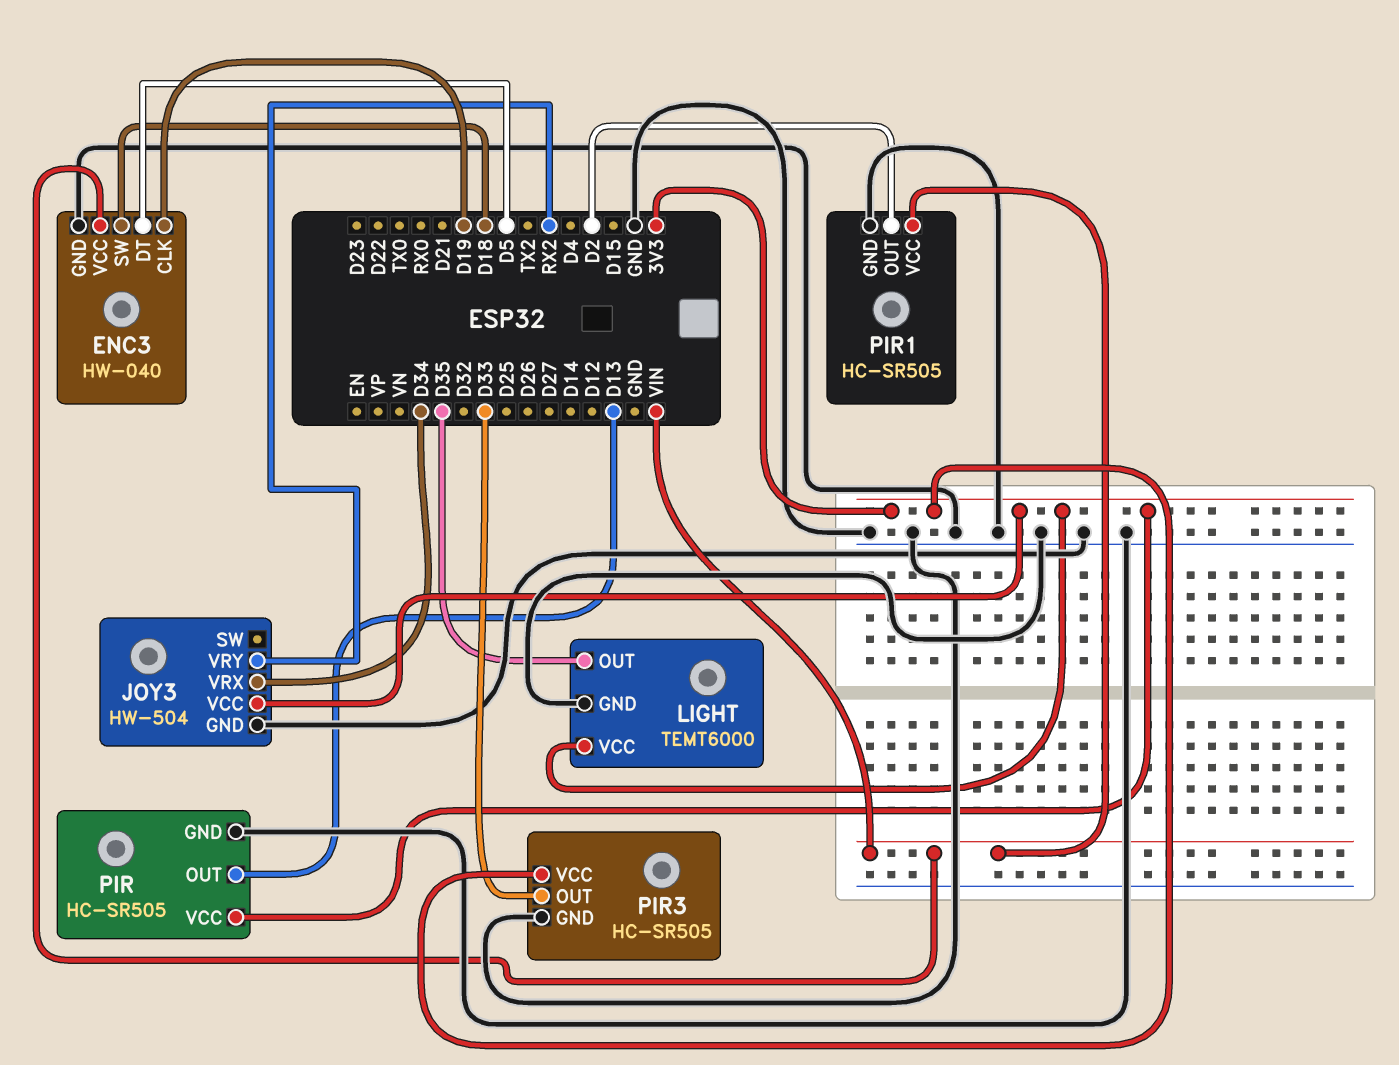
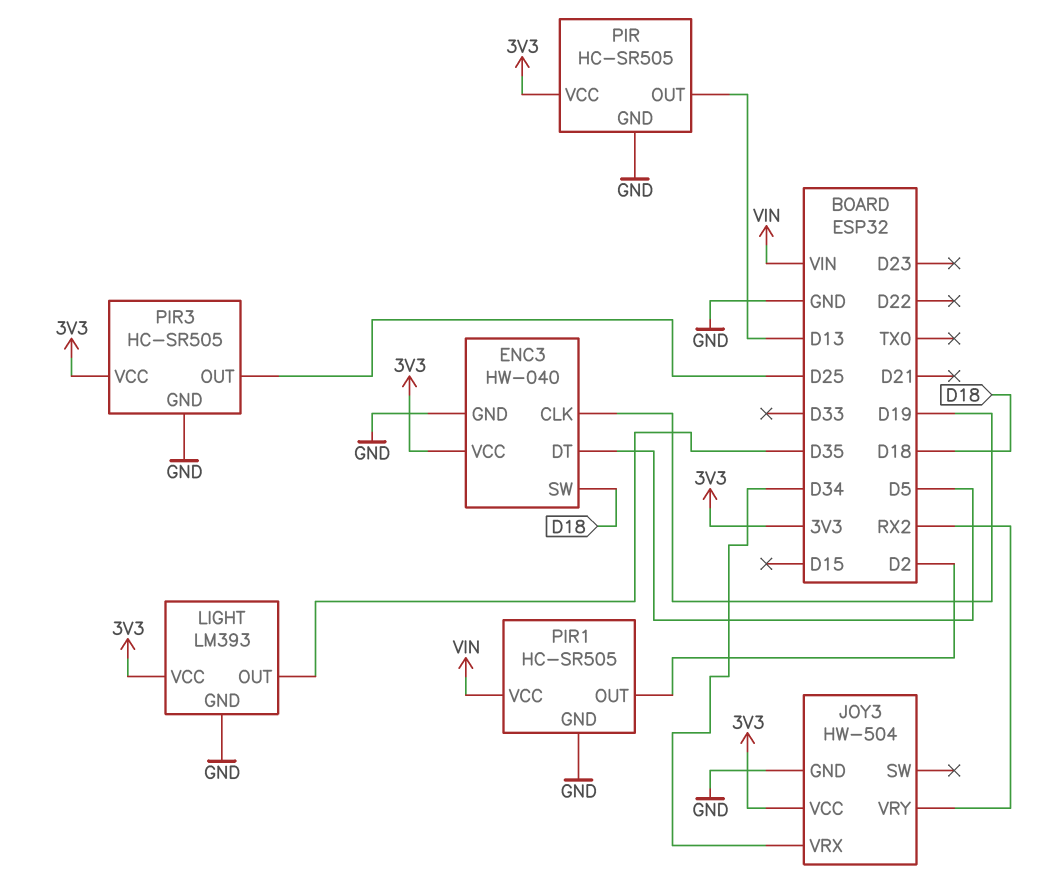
ENC3 pin VCC: VIN -> 3V3
LIGHT: TEMT6000 -> LM393
PIR3 pin OUT: D33 -> D25

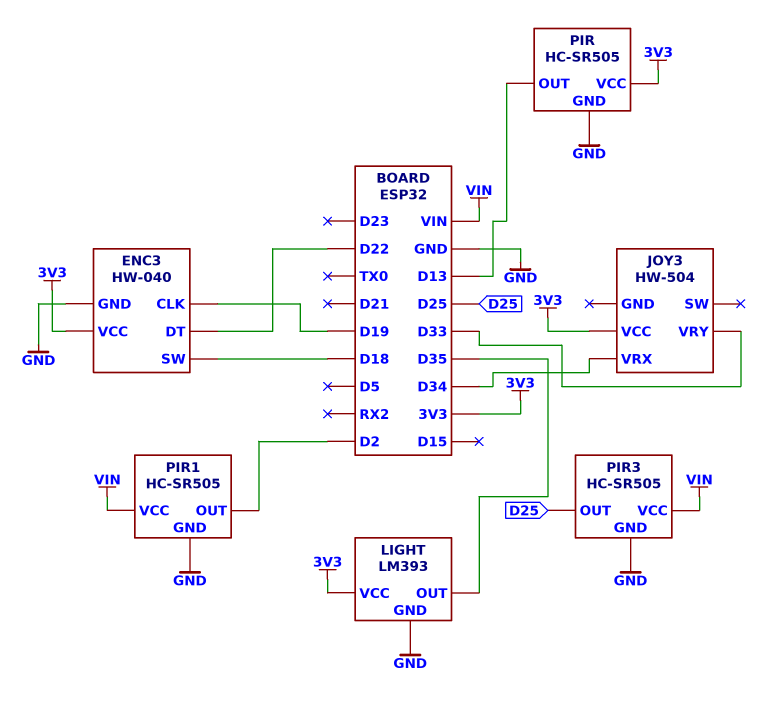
ENC3 pin DT: D5 -> D22
JOY3 pin GND: GND -> none
JOY3 pin VRY: RX2 -> D33
PIR3 pin VCC: 3V3 -> VIN

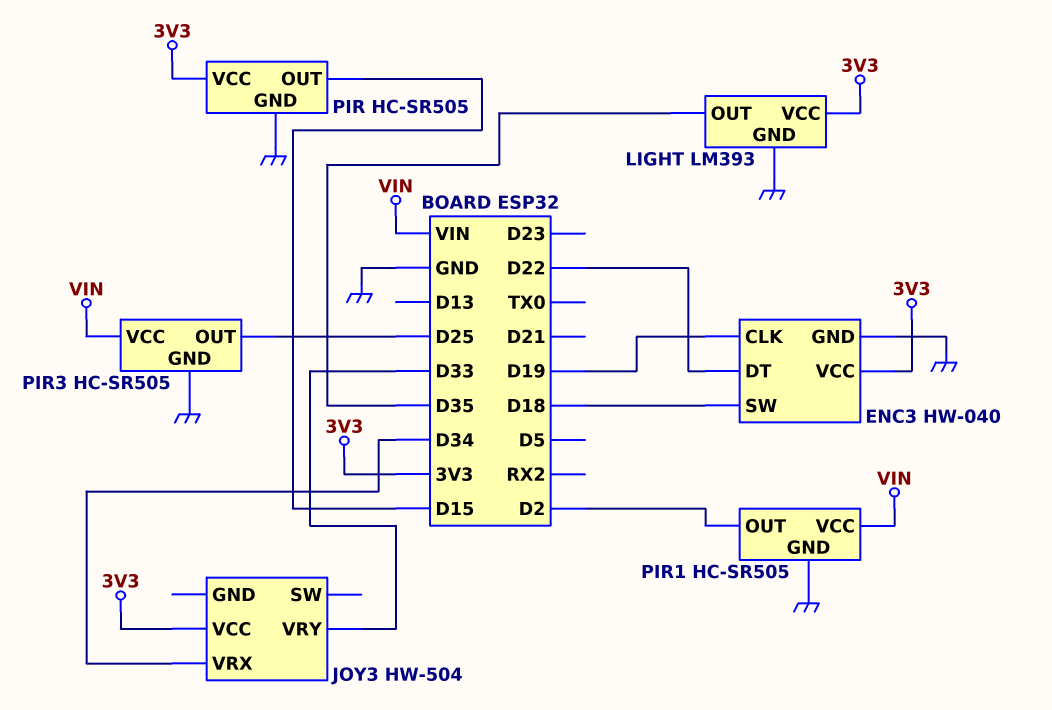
PIR pin OUT: D13 -> D15

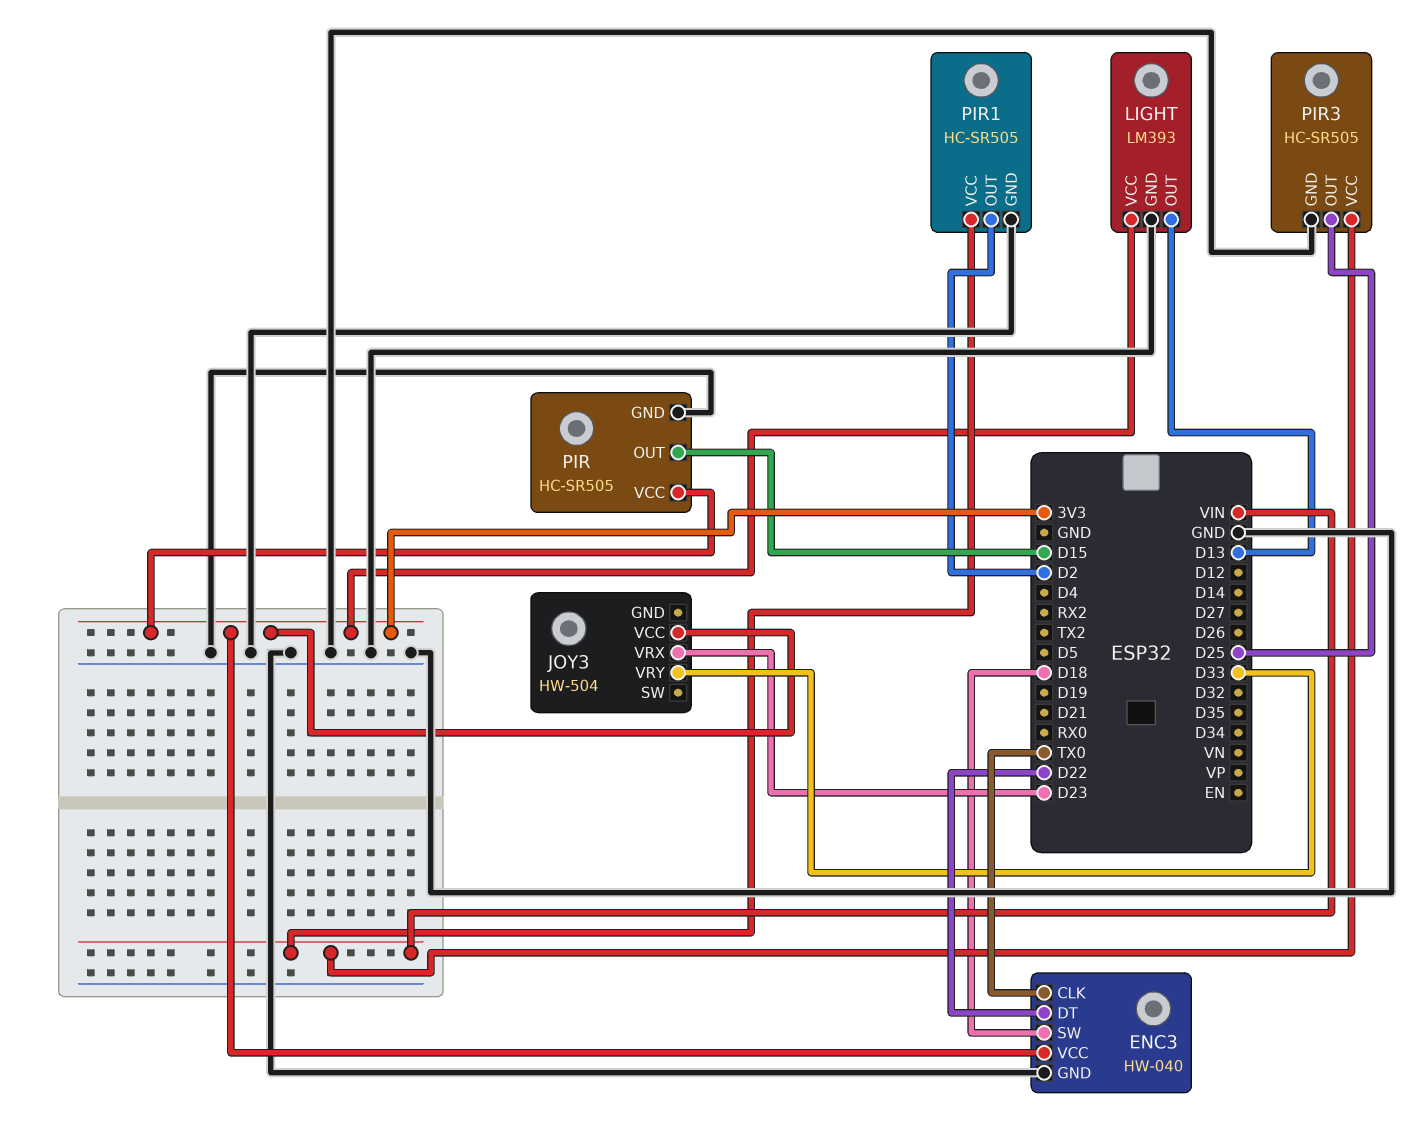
ENC3 pin CLK: D19 -> TX0
JOY3 pin VRX: D34 -> D23
LIGHT pin OUT: D35 -> D13

